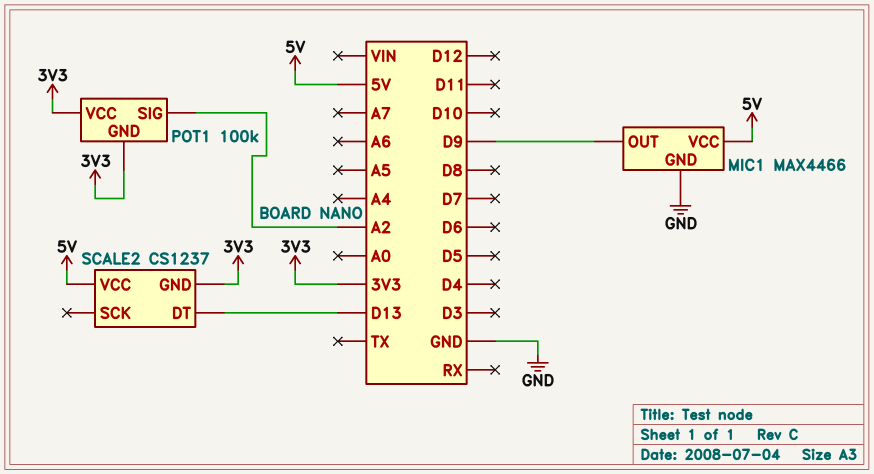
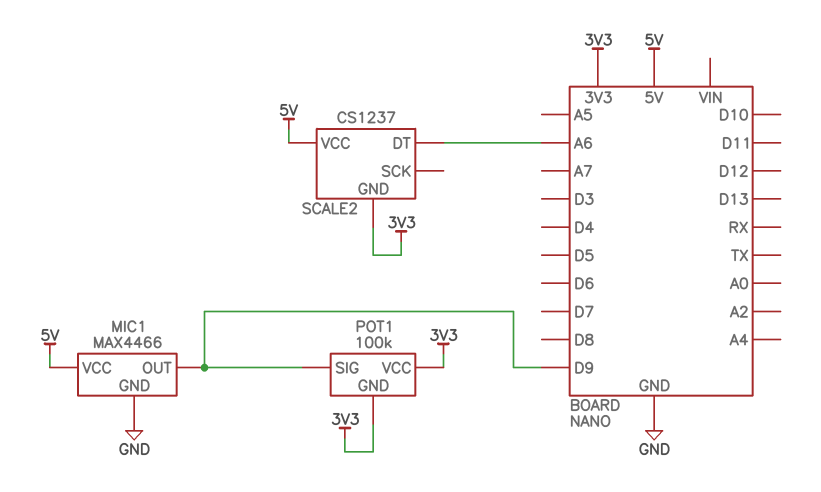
POT1 pin SIG: A2 -> D9
SCALE2 pin DT: D13 -> A6

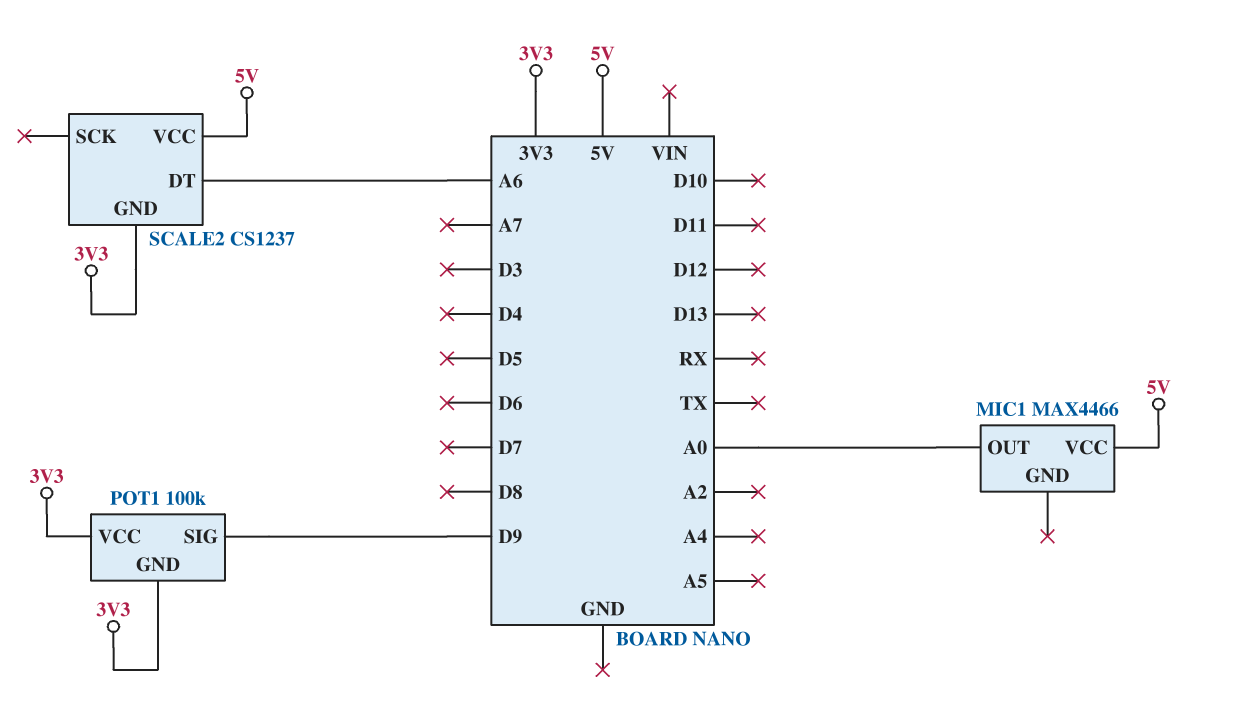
MIC1 pin GND: GND -> none
MIC1 pin OUT: D9 -> A0

